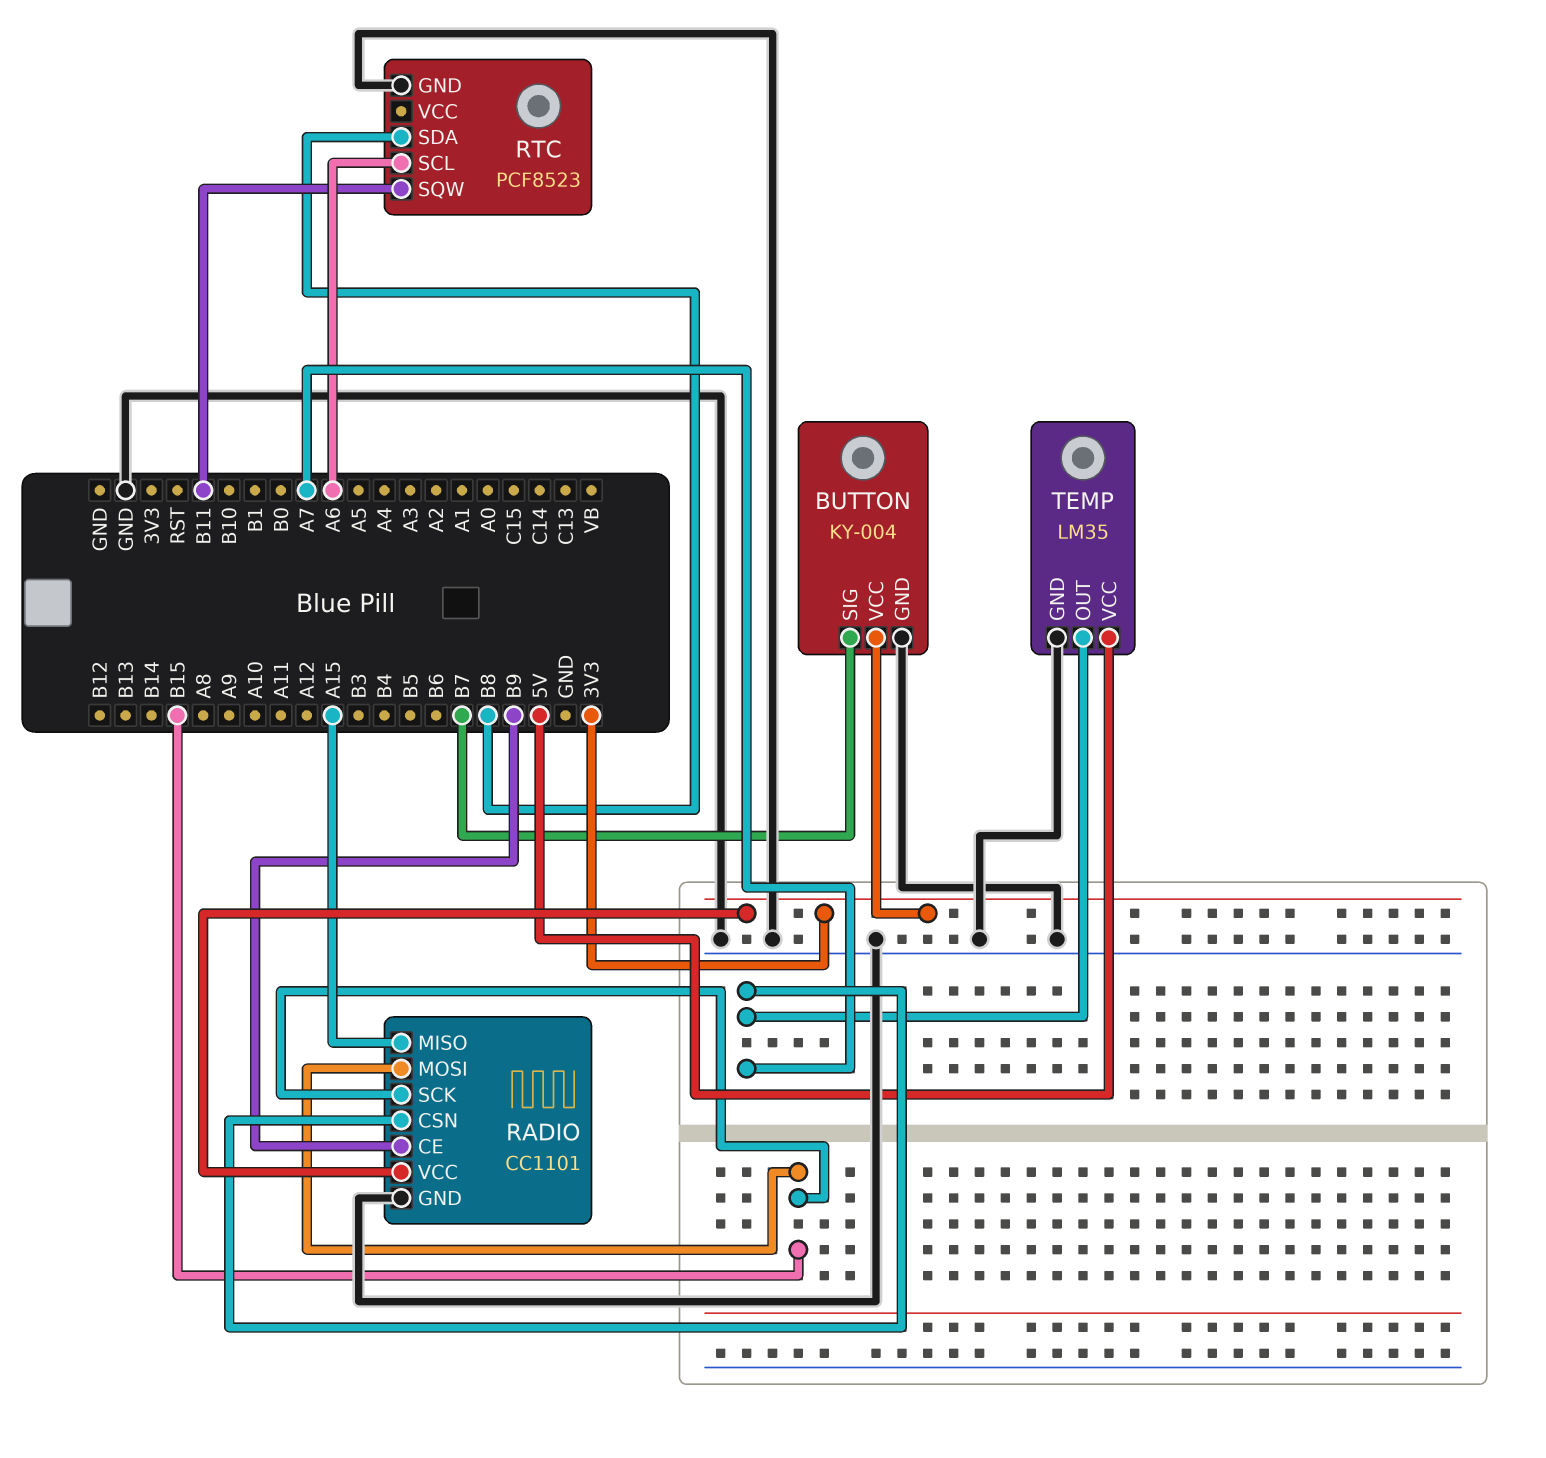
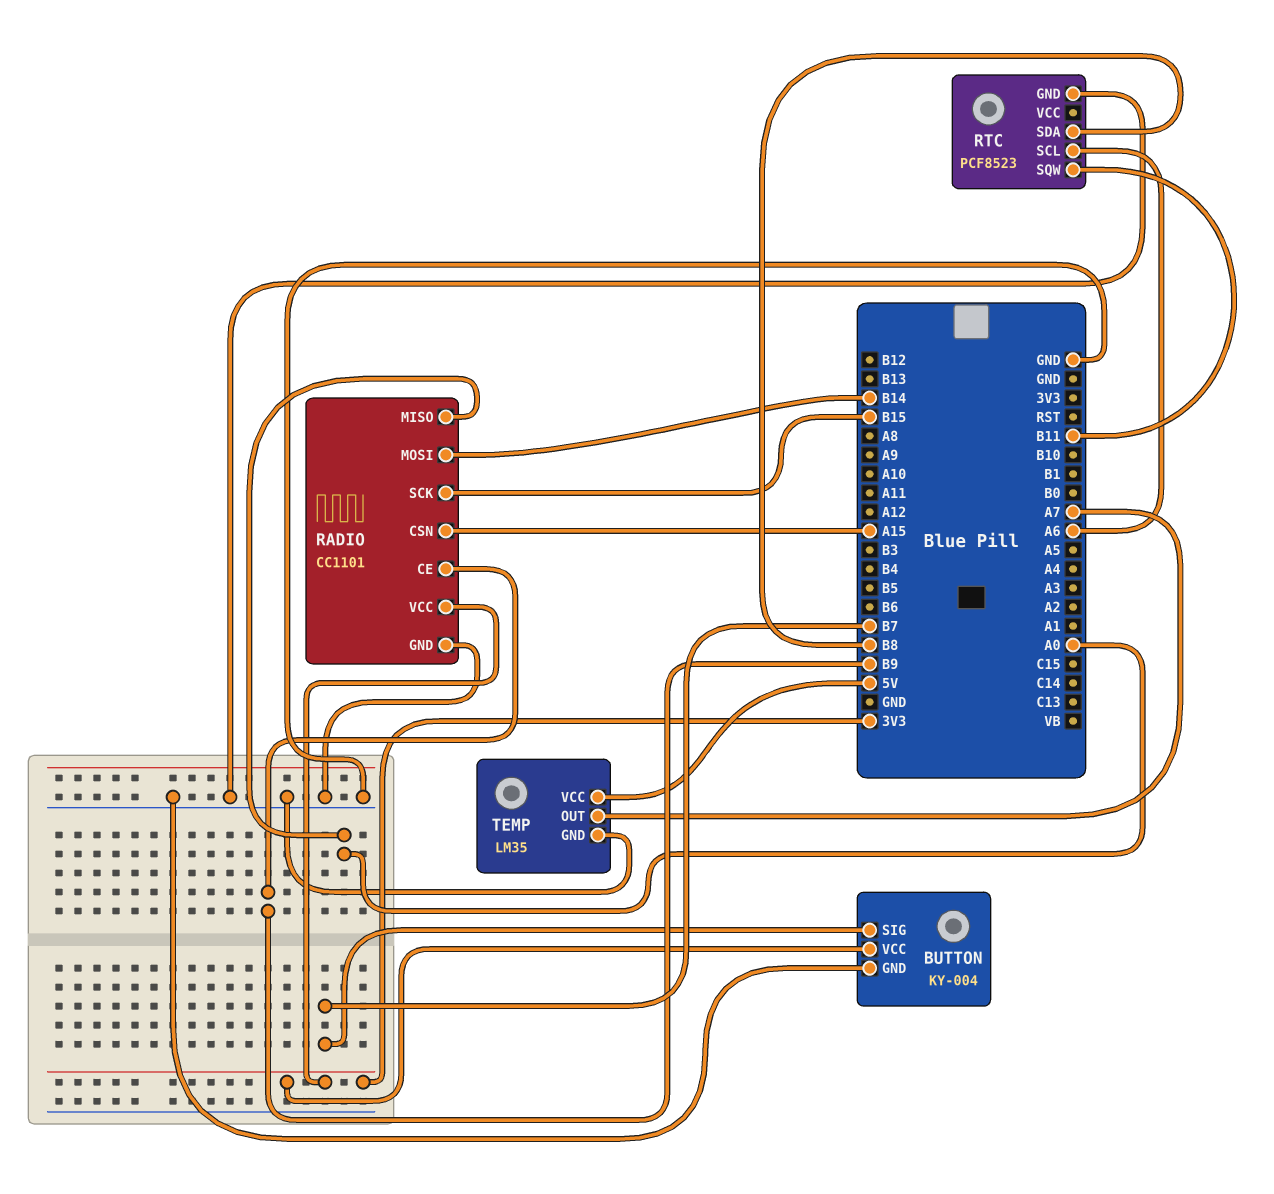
RADIO pin CSN: A7 -> A15
RADIO pin MISO: A15 -> A0
RADIO pin MOSI: B15 -> B14

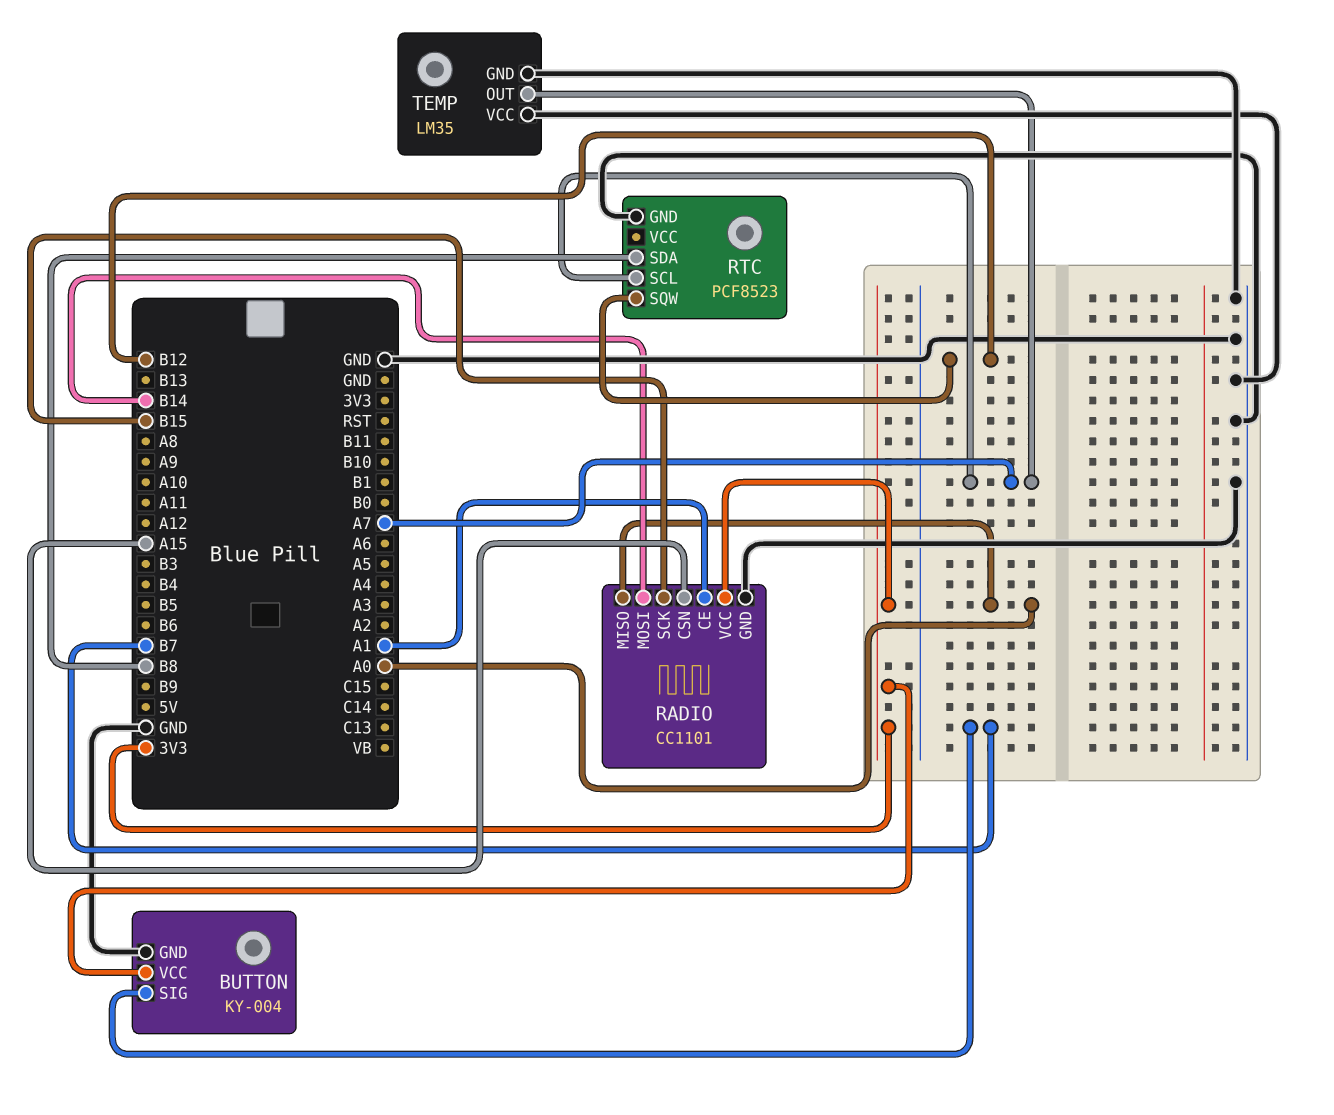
RADIO pin CE: B9 -> A1
RTC pin SCL: A6 -> A7
RTC pin SQW: B11 -> B12
TEMP pin VCC: 5V -> GND

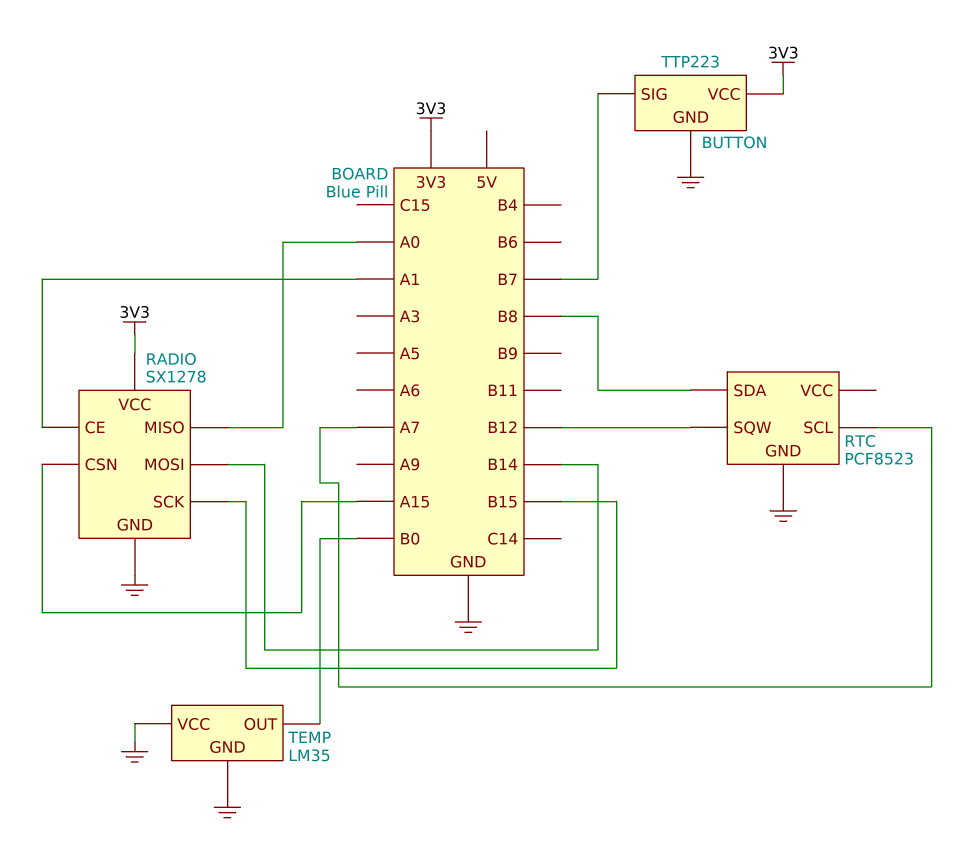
BUTTON: KY-004 -> TTP223
RADIO: CC1101 -> SX1278
TEMP pin OUT: A7 -> B0

